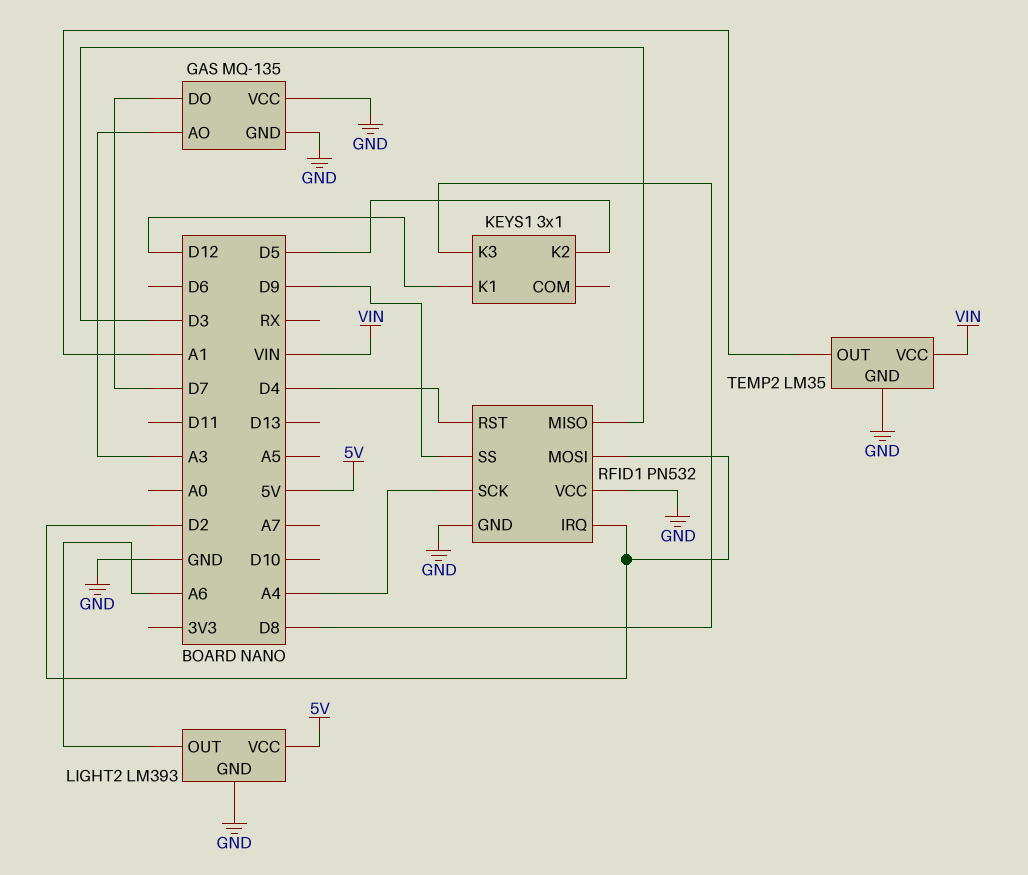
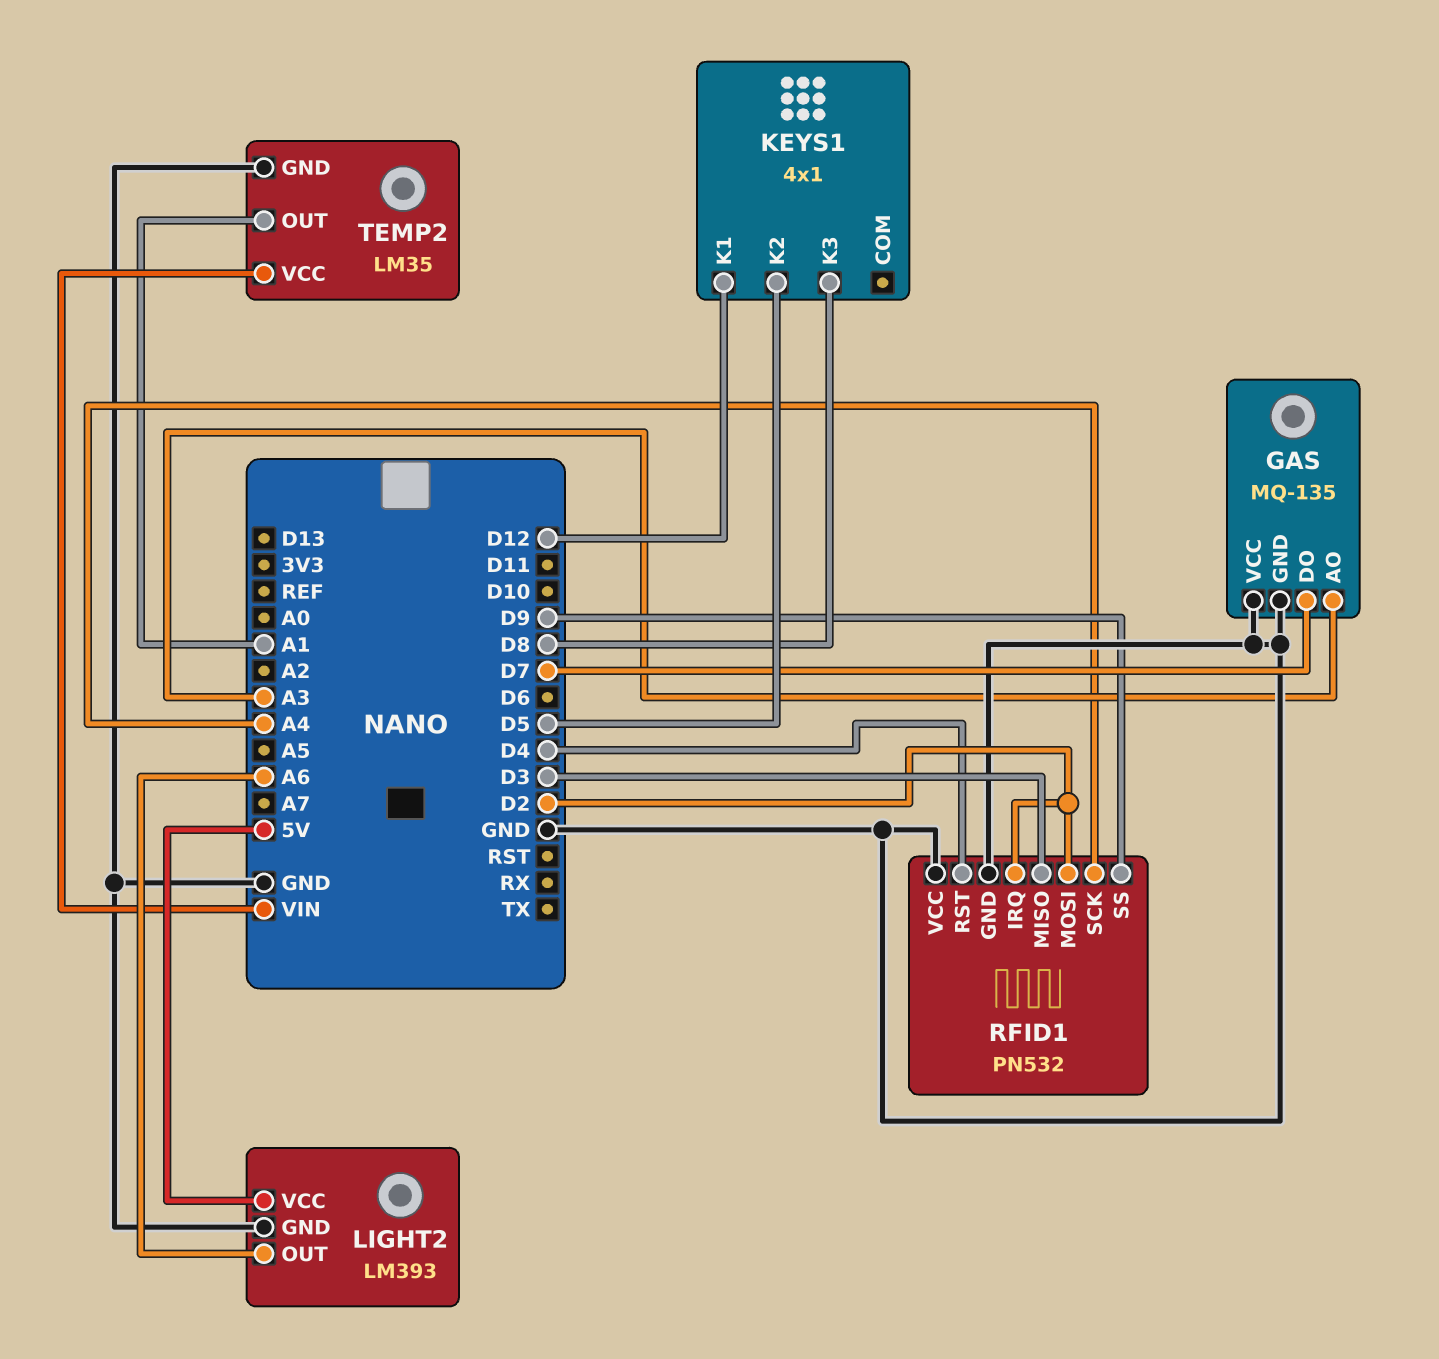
KEYS1: 3x1 -> 4x1

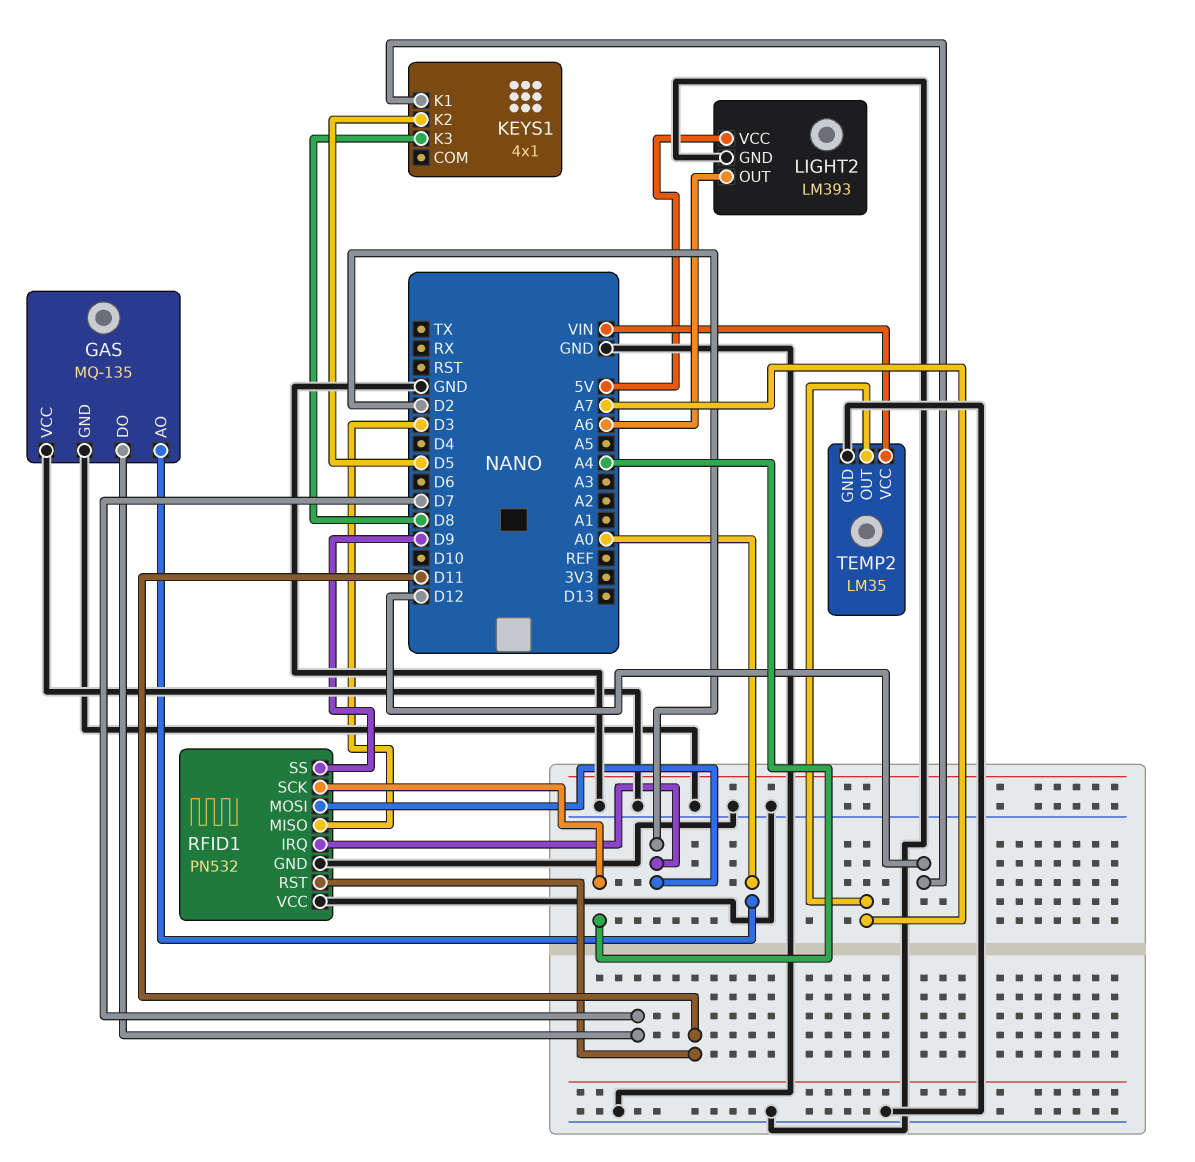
GAS pin AO: A3 -> A0
RFID1 pin RST: D4 -> D11
TEMP2 pin OUT: A1 -> A7

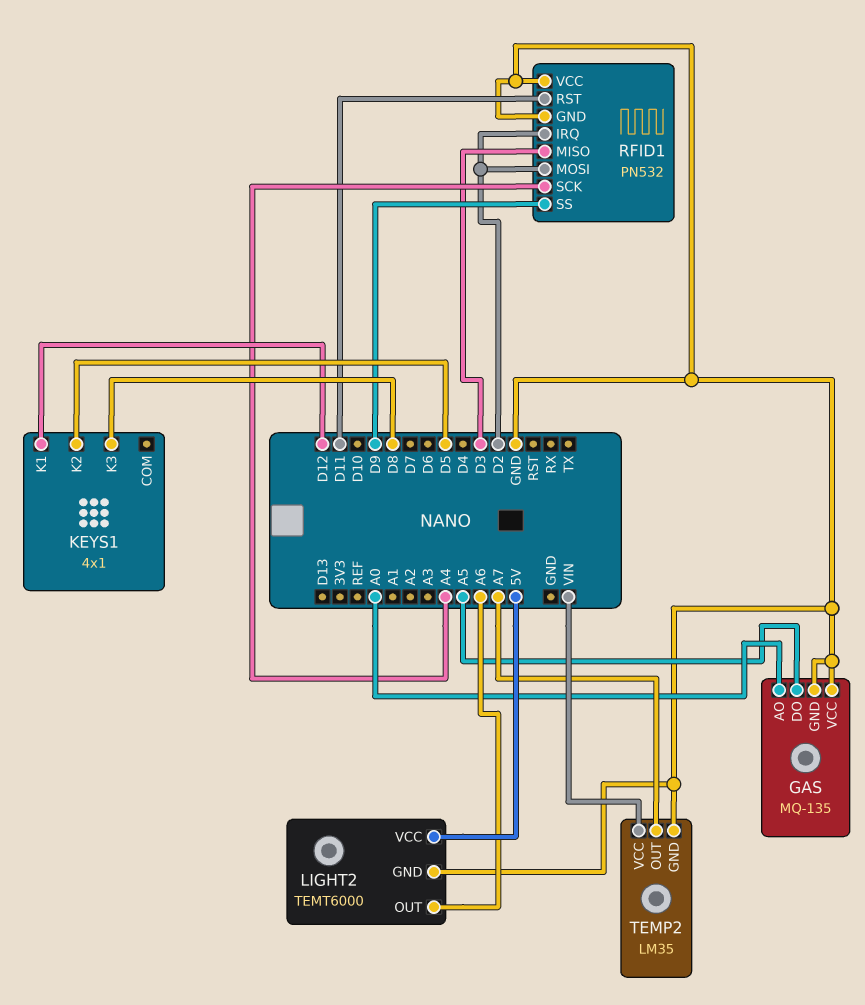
GAS pin DO: D7 -> A5
LIGHT2: LM393 -> TEMT6000

